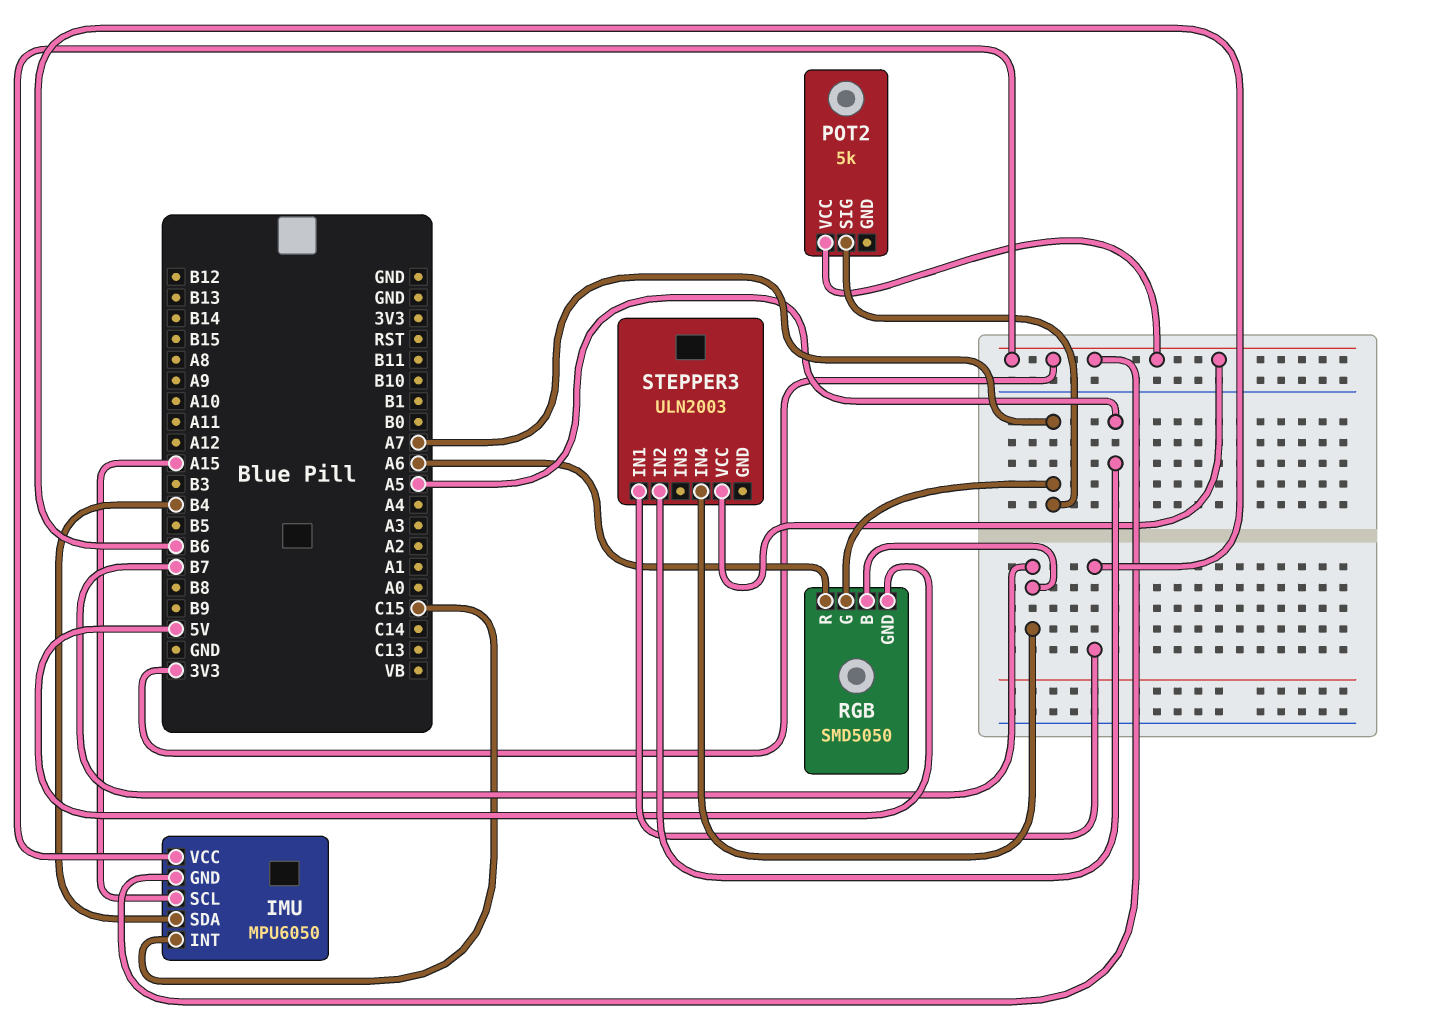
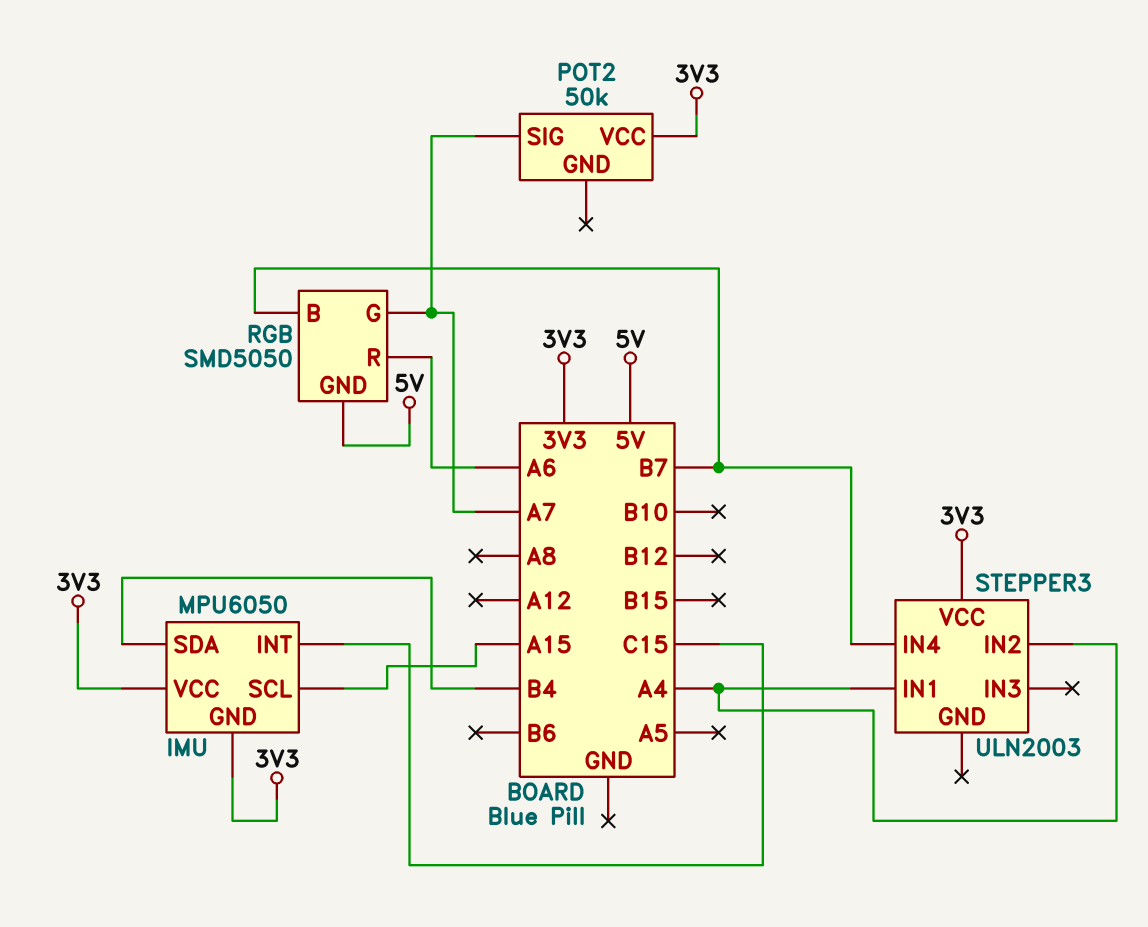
POT2: 5k -> 50k
STEPPER3 pin IN1: B6 -> A4
STEPPER3 pin IN2: A5 -> A4

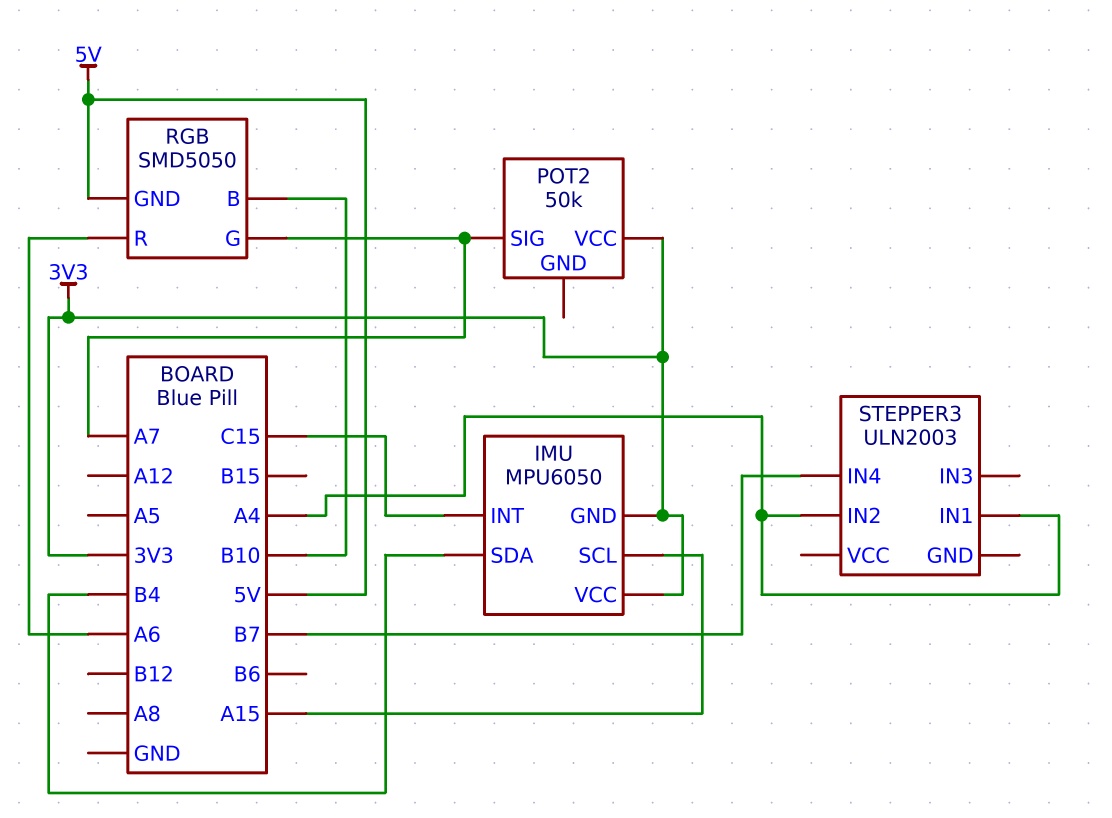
RGB pin B: B7 -> B10
STEPPER3 pin VCC: 3V3 -> none

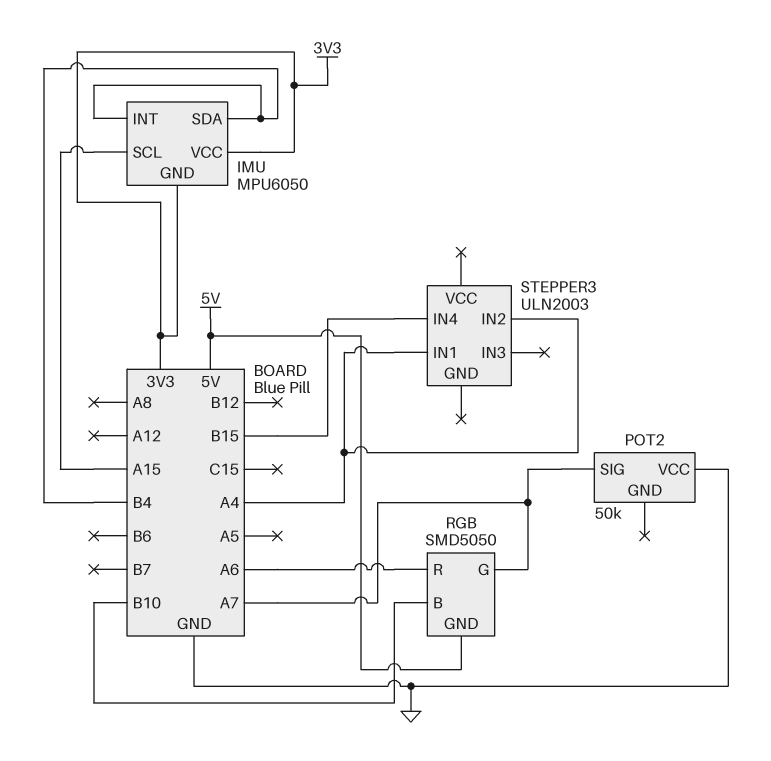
IMU pin INT: C15 -> B4
POT2 pin VCC: 3V3 -> GND
STEPPER3 pin IN4: B7 -> B15

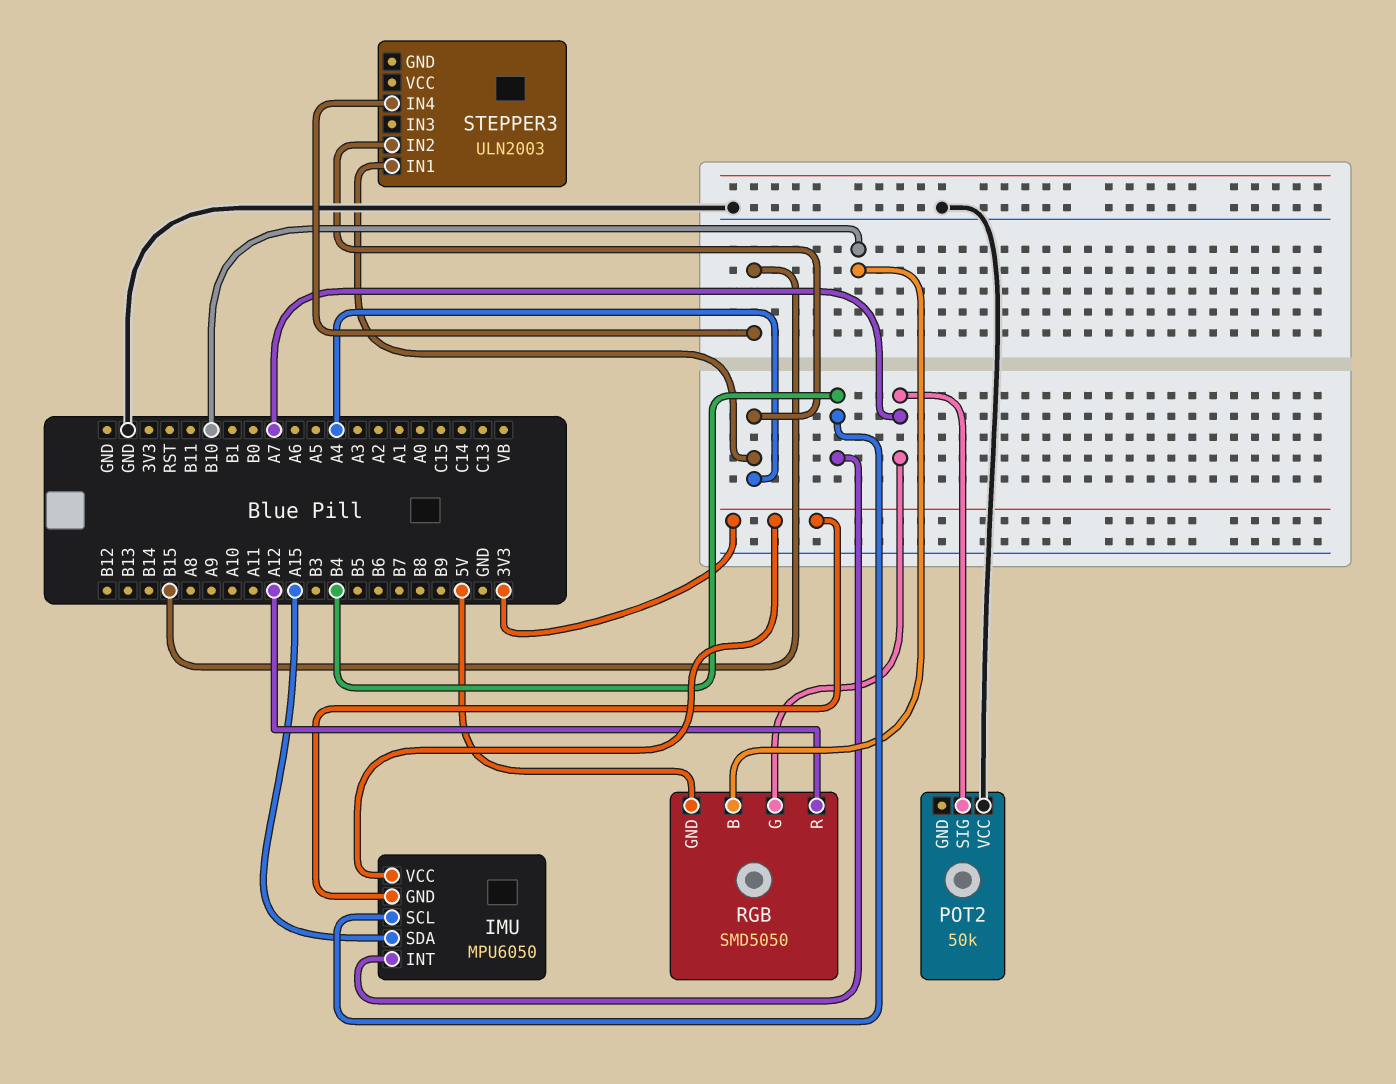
IMU pin SCL: A15 -> B4
IMU pin SDA: B4 -> A15
RGB pin R: A6 -> A12

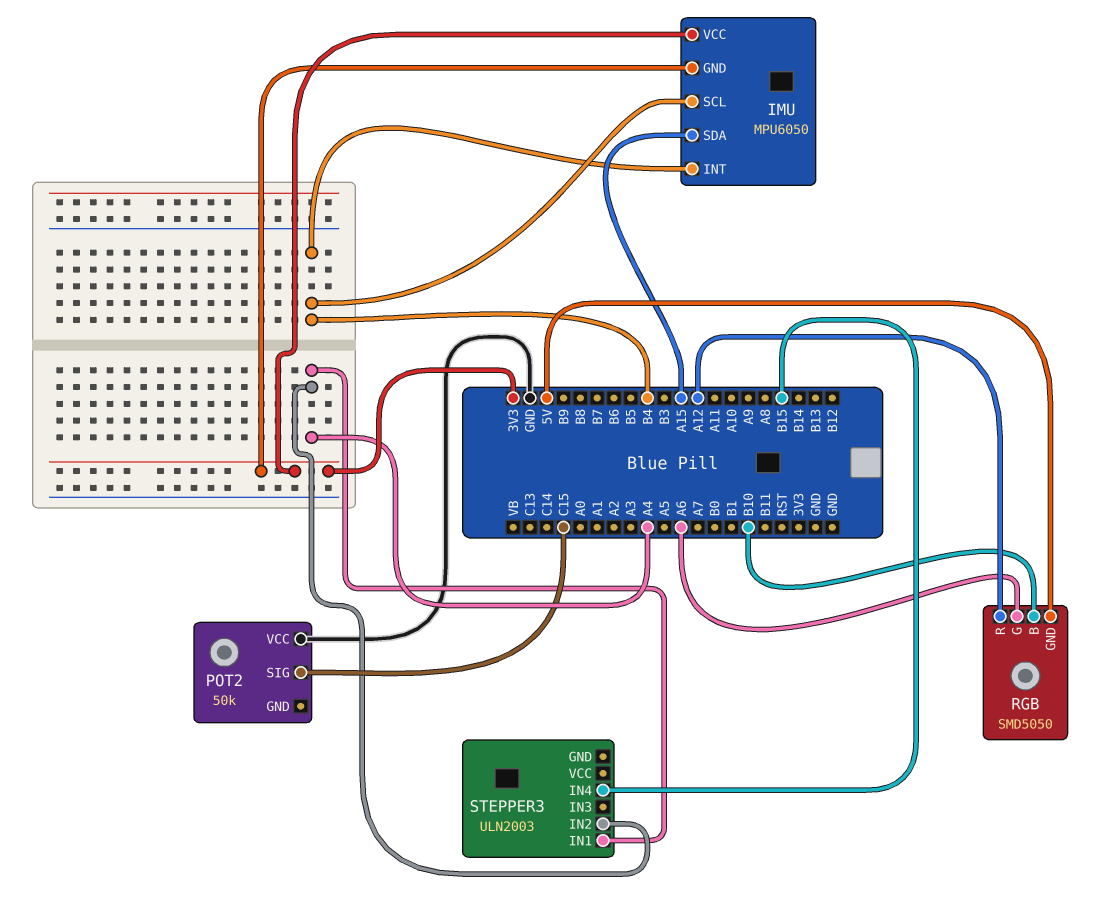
POT2 pin SIG: A7 -> C15
RGB pin G: A7 -> A6

